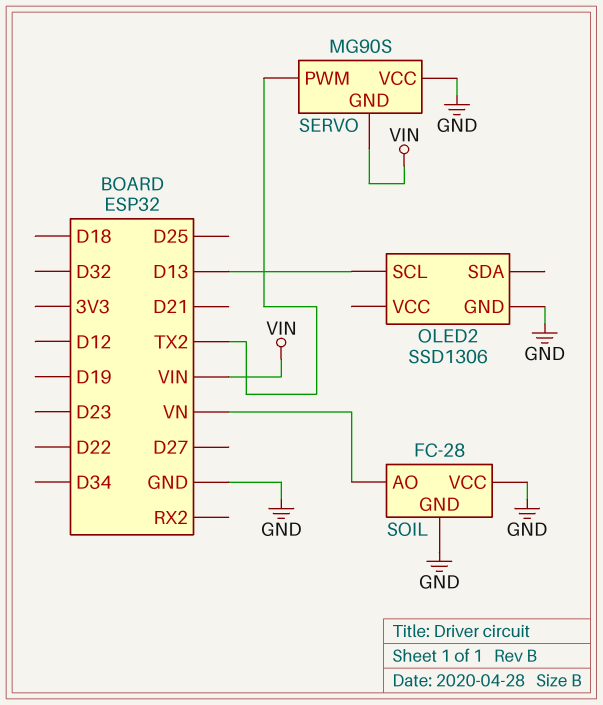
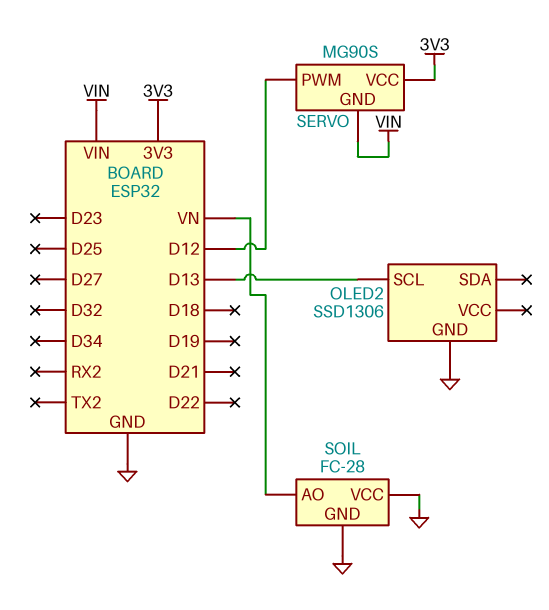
SERVO pin PWM: TX2 -> D12
SERVO pin VCC: GND -> 3V3

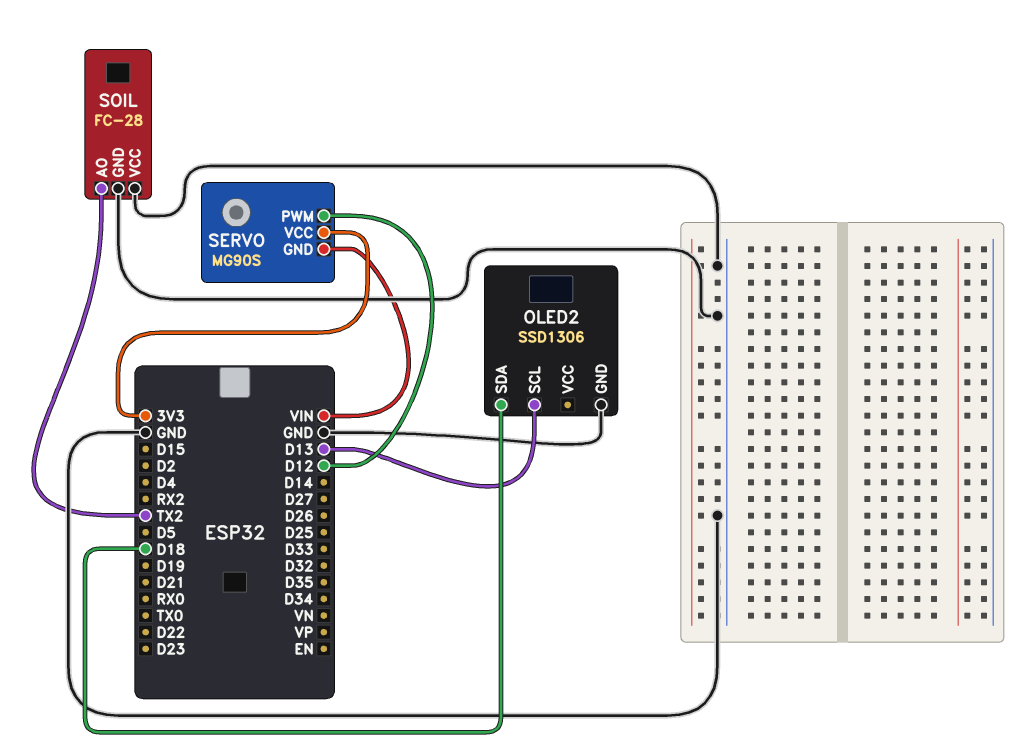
OLED2 pin SDA: none -> D18
SOIL pin AO: VN -> TX2

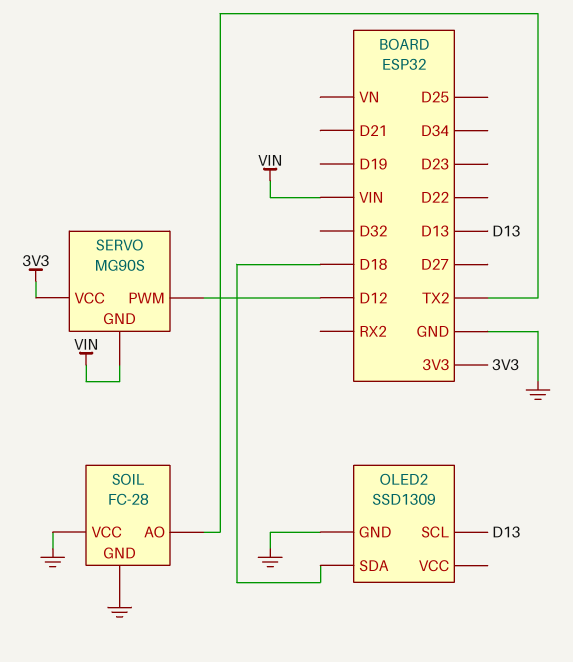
OLED2: SSD1306 -> SSD1309

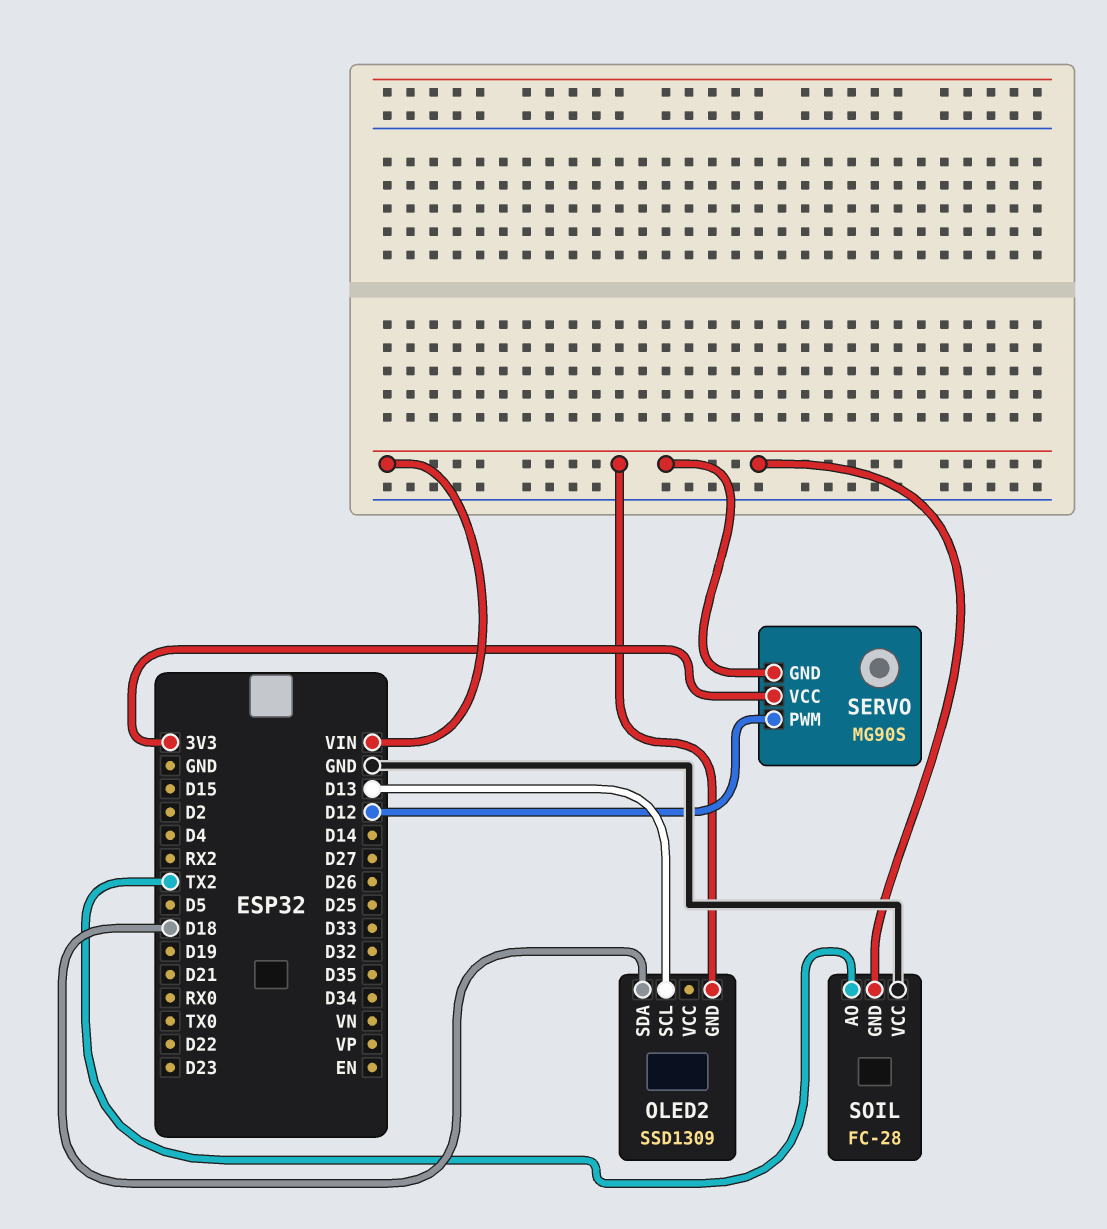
OLED2 pin GND: GND -> VIN
SOIL pin GND: GND -> VIN

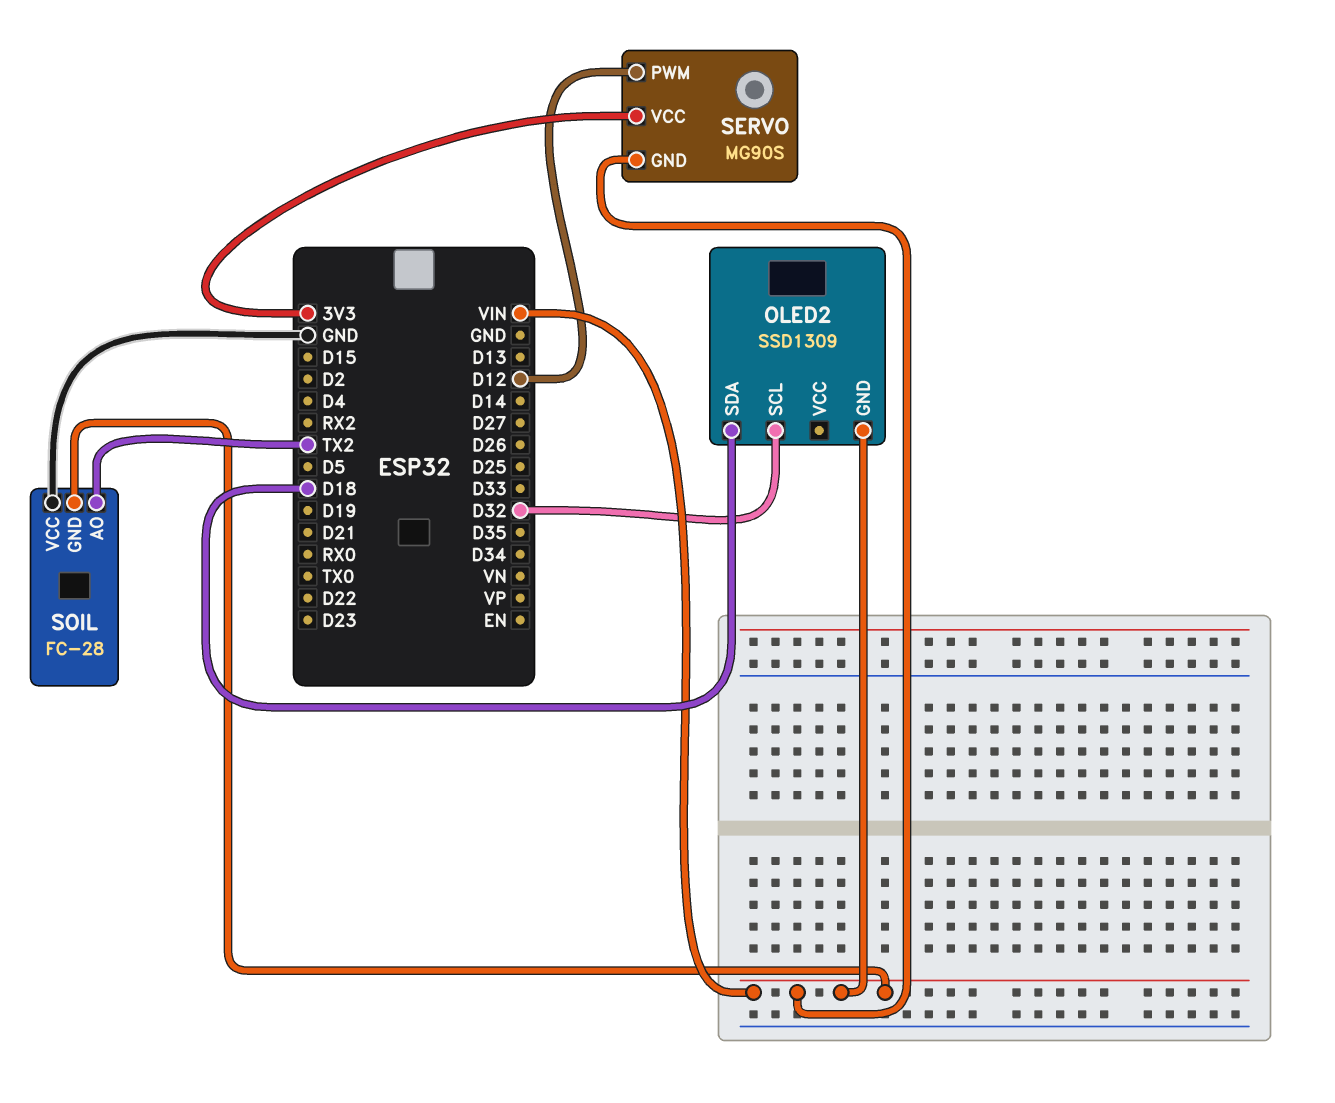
OLED2 pin SCL: D13 -> D32

